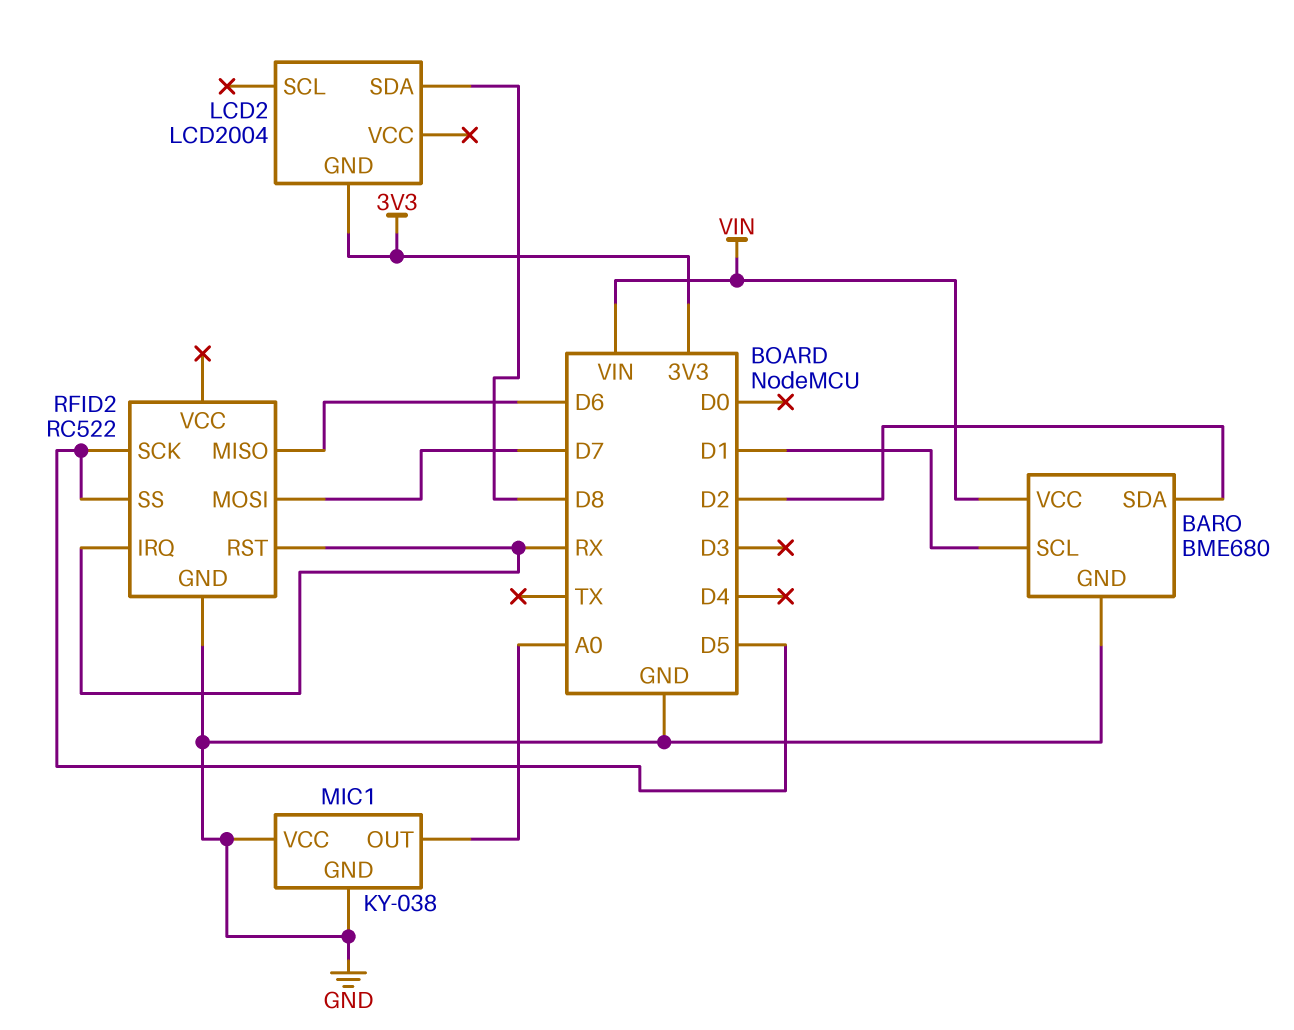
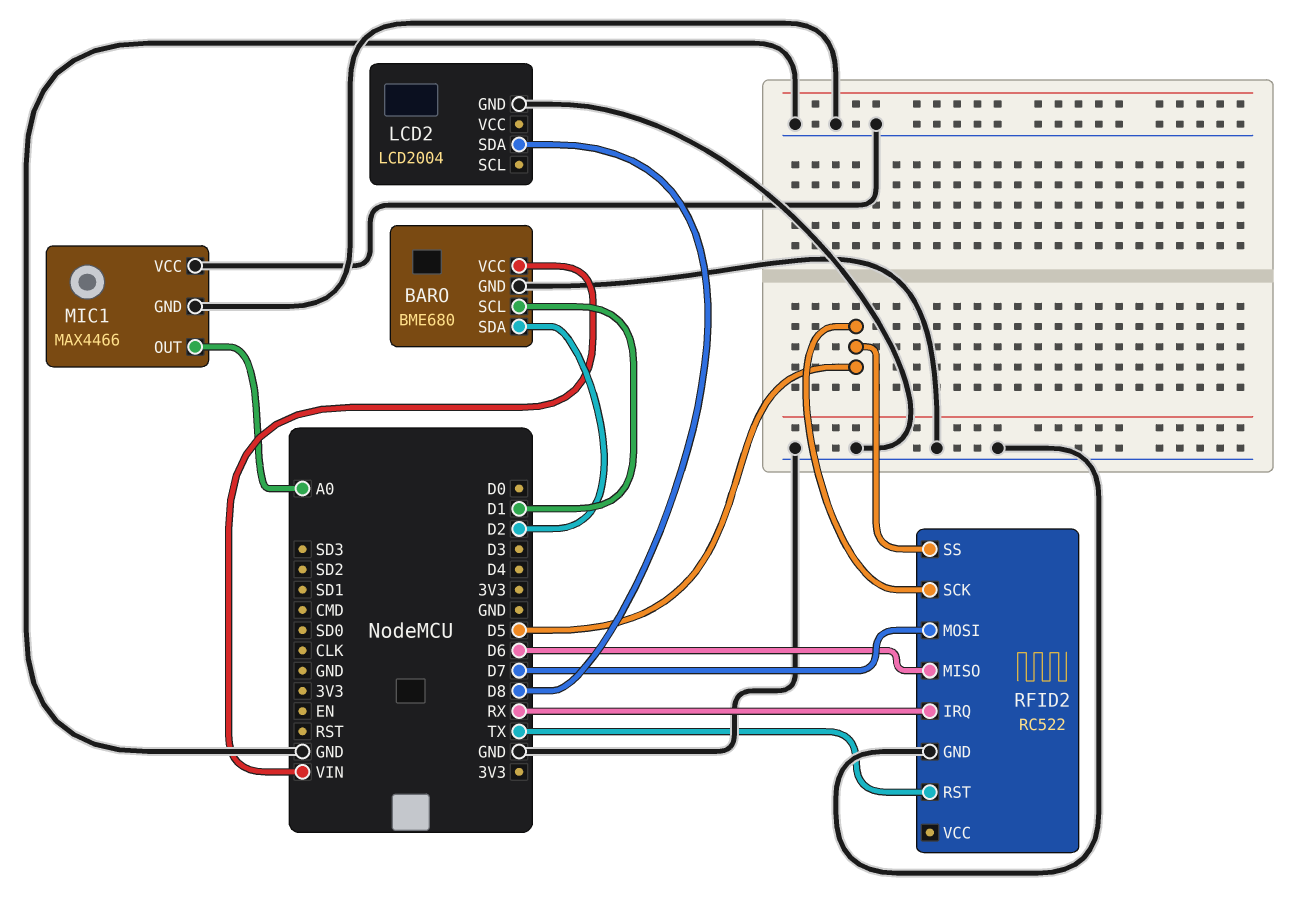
LCD2 pin GND: 3V3 -> GND
MIC1: KY-038 -> MAX4466
RFID2 pin RST: RX -> TX

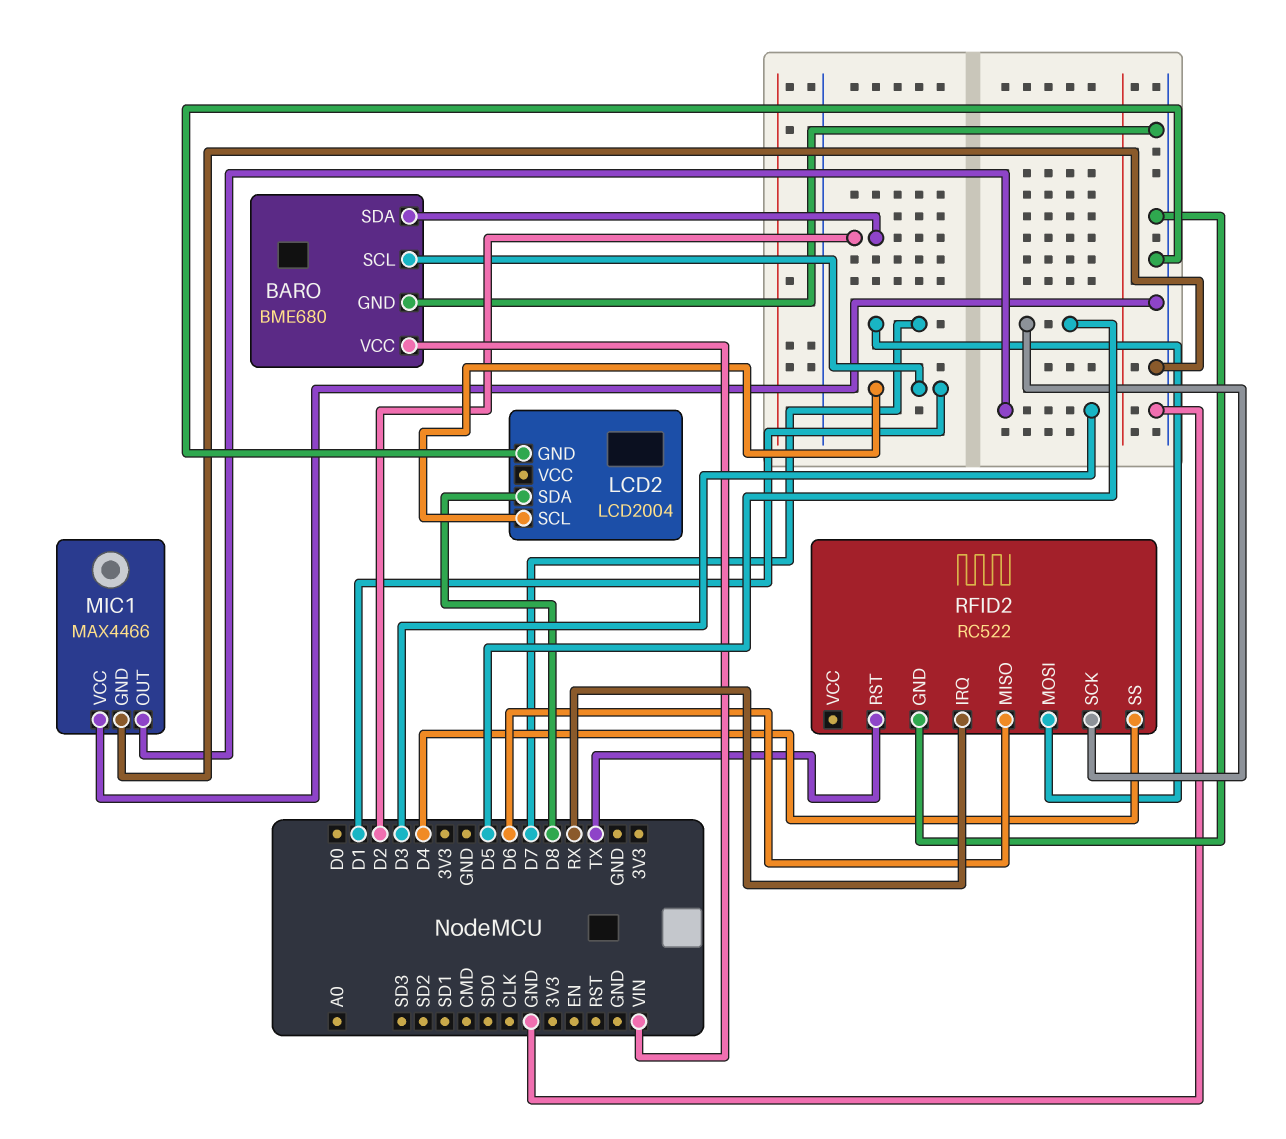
LCD2 pin SCL: none -> D1
MIC1 pin OUT: A0 -> D3
RFID2 pin SS: D5 -> D4

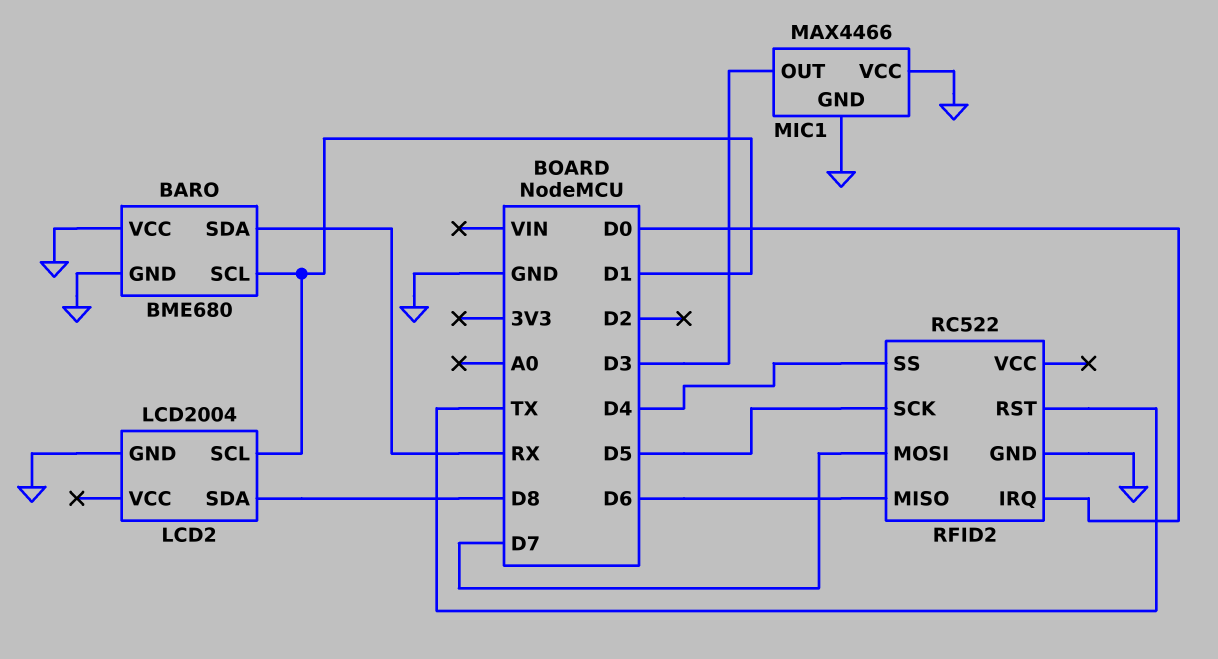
BARO pin SDA: D2 -> RX
BARO pin VCC: VIN -> GND
RFID2 pin IRQ: RX -> D0

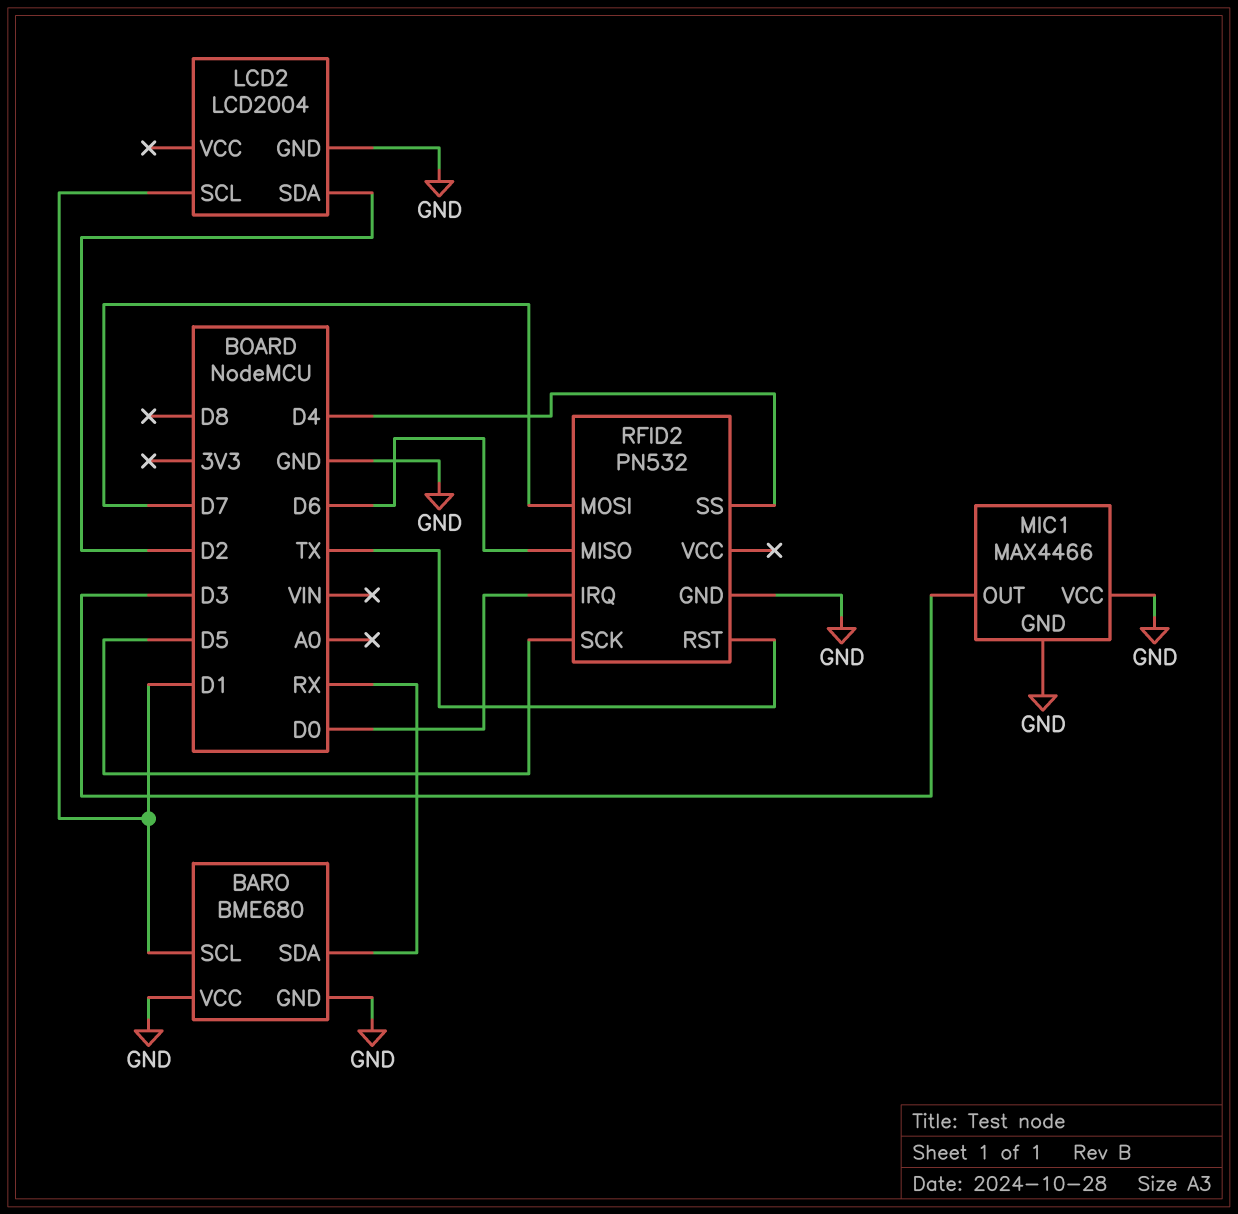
LCD2 pin SDA: D8 -> D2
RFID2: RC522 -> PN532

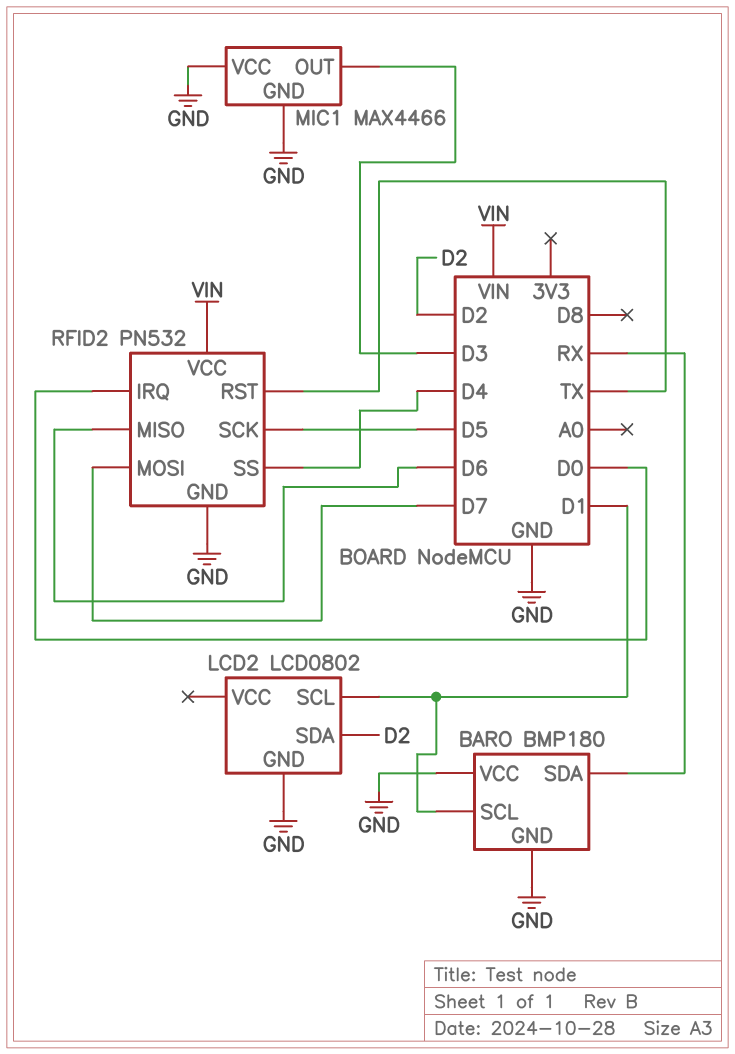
BARO: BME680 -> BMP180
LCD2: LCD2004 -> LCD0802
RFID2 pin VCC: none -> VIN

